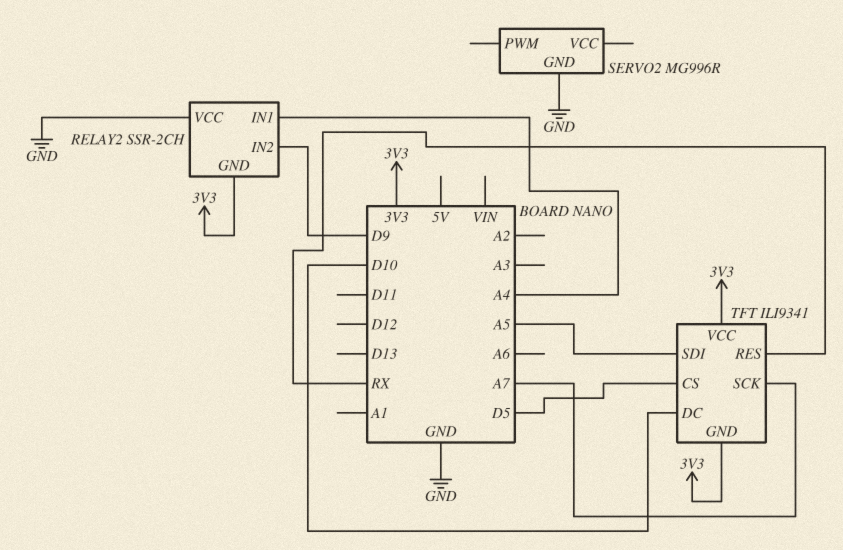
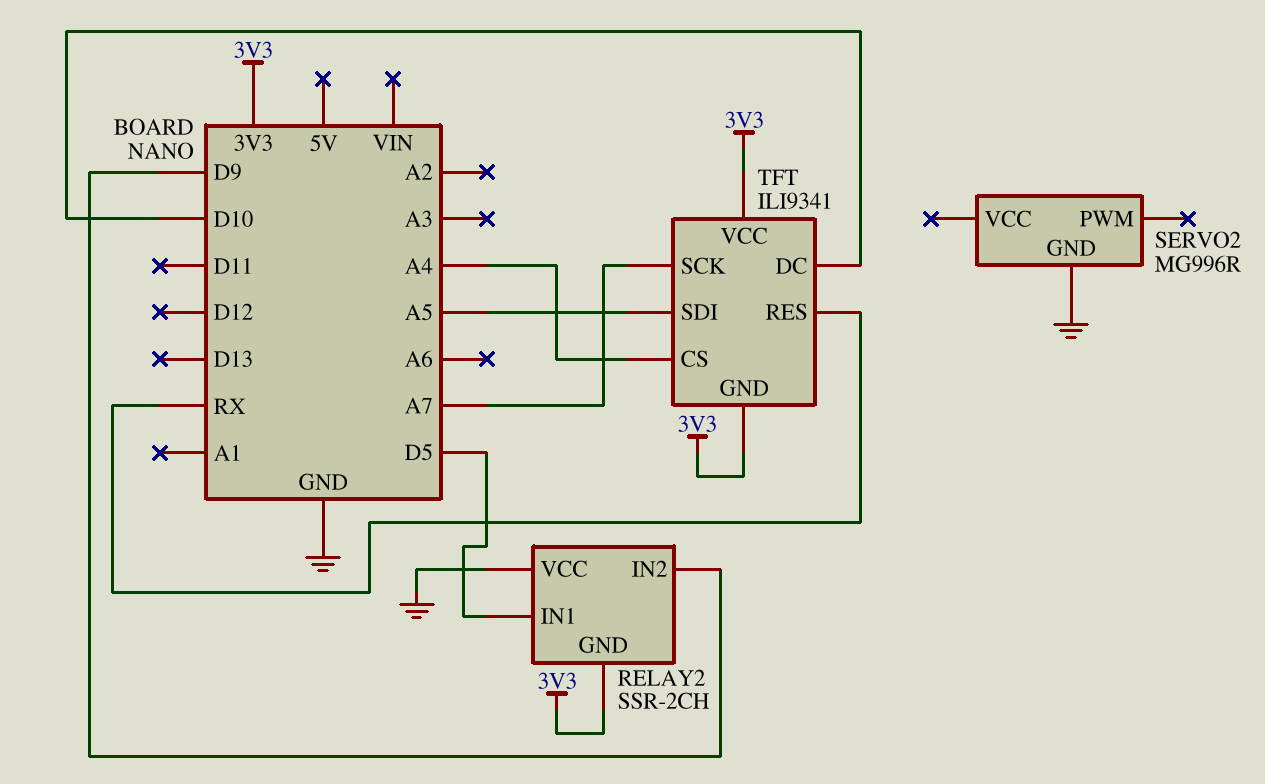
RELAY2 pin IN1: A4 -> D5
TFT pin CS: D5 -> A4

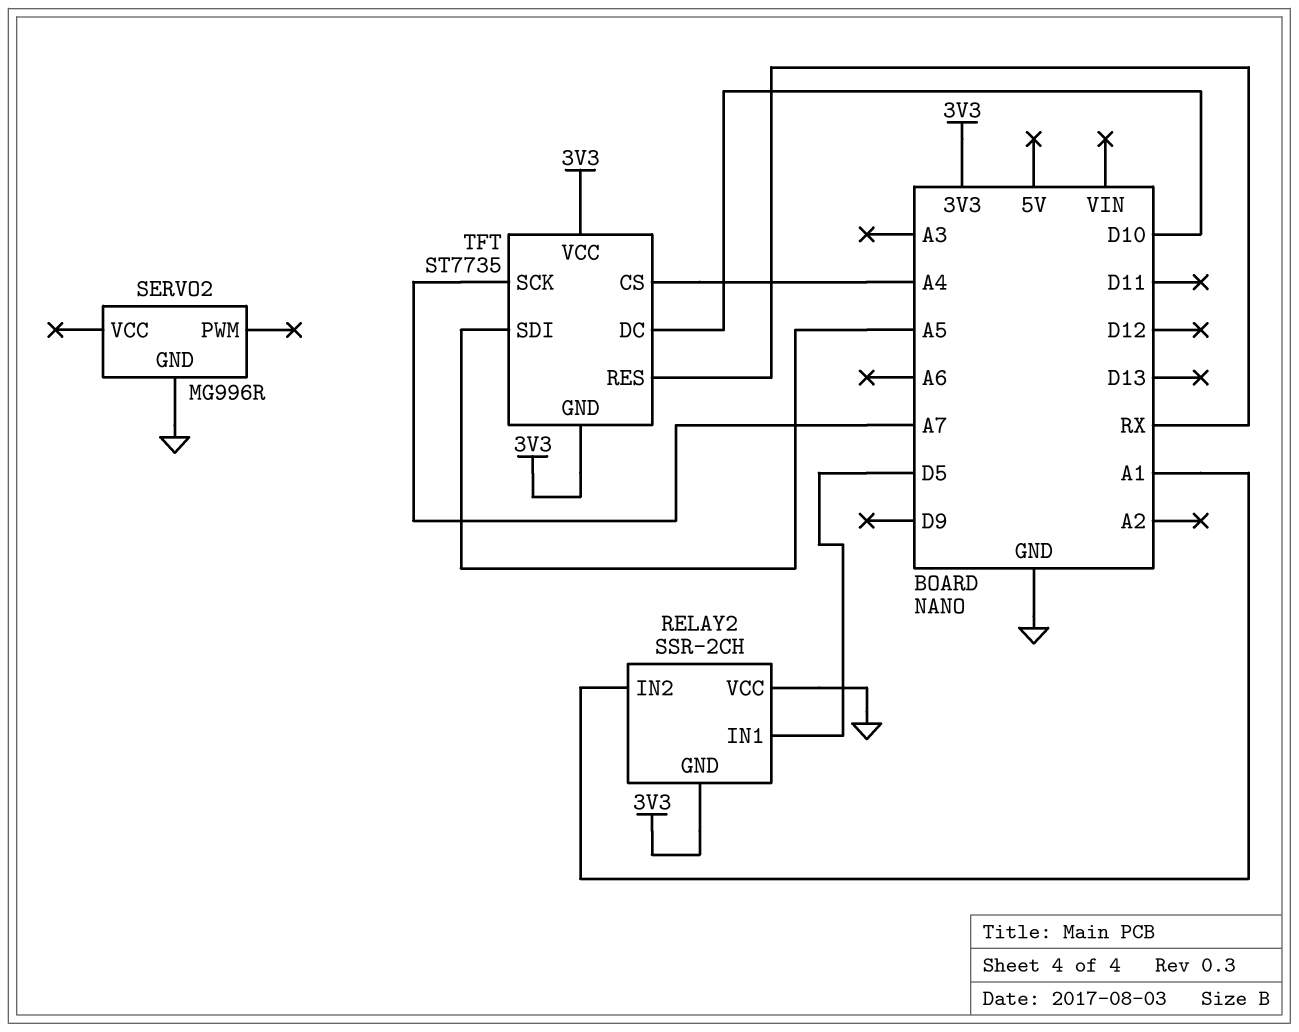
RELAY2 pin IN2: D9 -> A1
TFT: ILI9341 -> ST7735

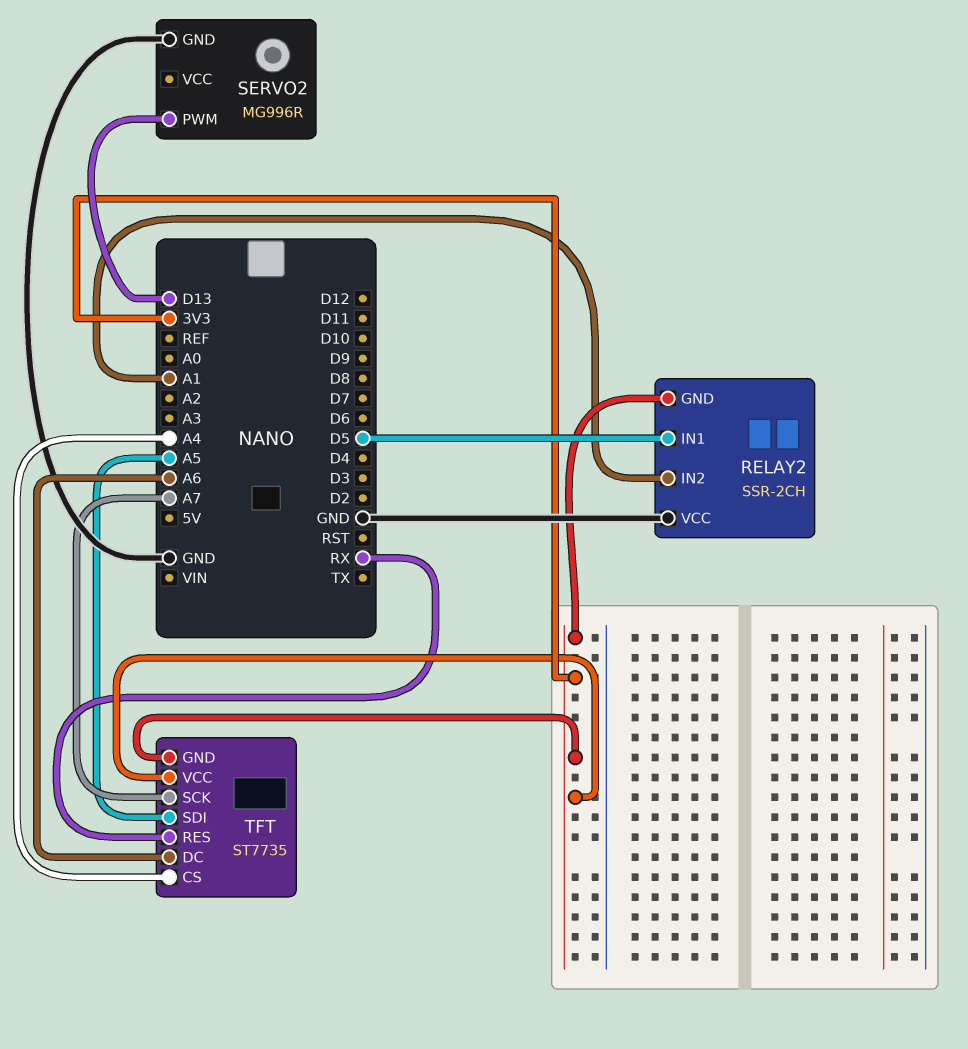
SERVO2 pin PWM: none -> D13
TFT pin DC: D10 -> A6

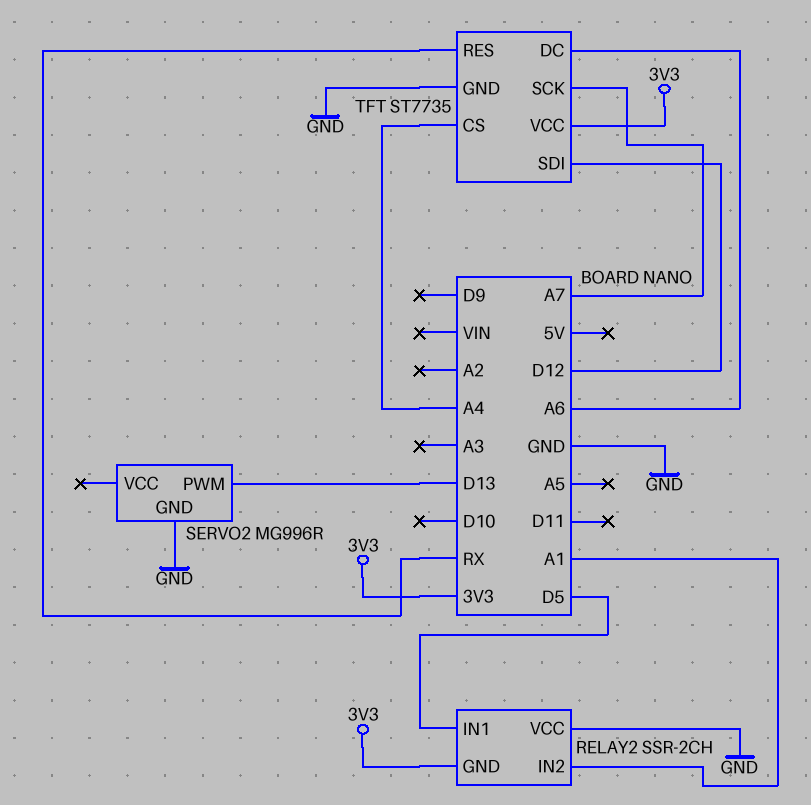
TFT pin GND: 3V3 -> GND
TFT pin SDI: A5 -> D12

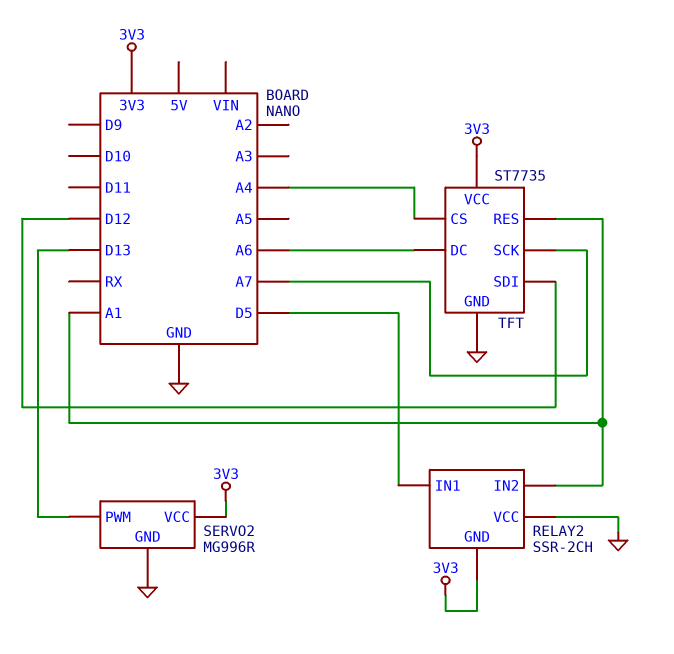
SERVO2 pin VCC: none -> 3V3
TFT pin RES: RX -> A1

